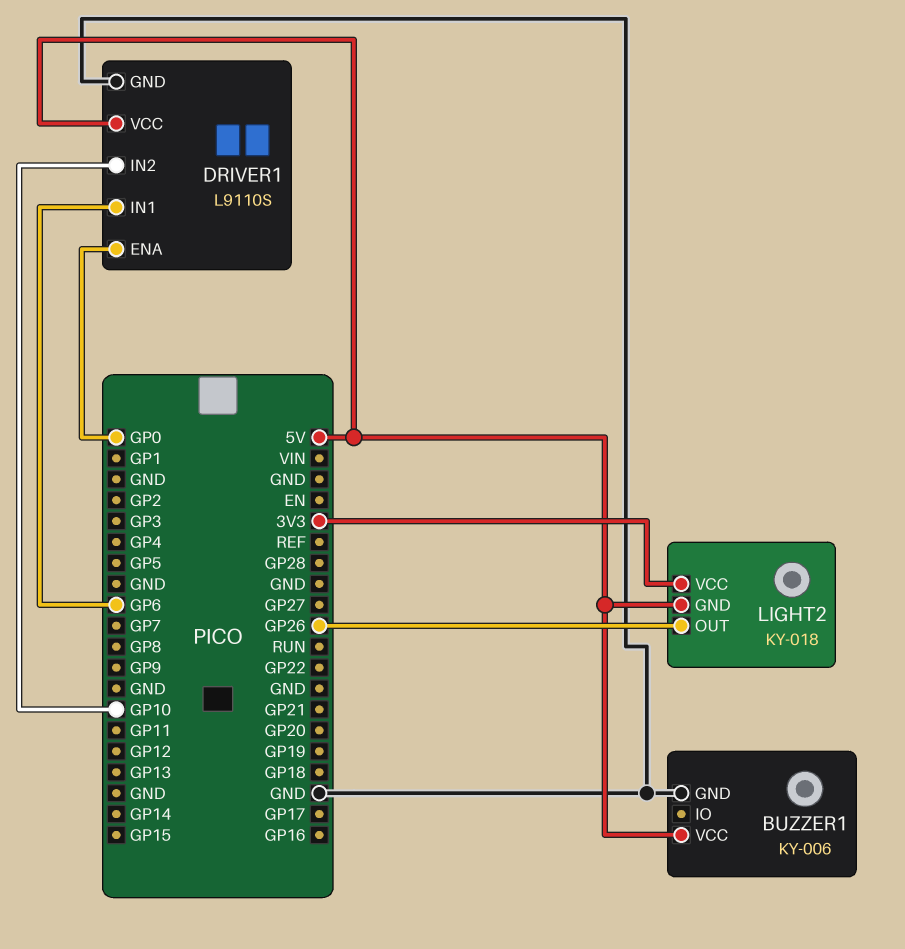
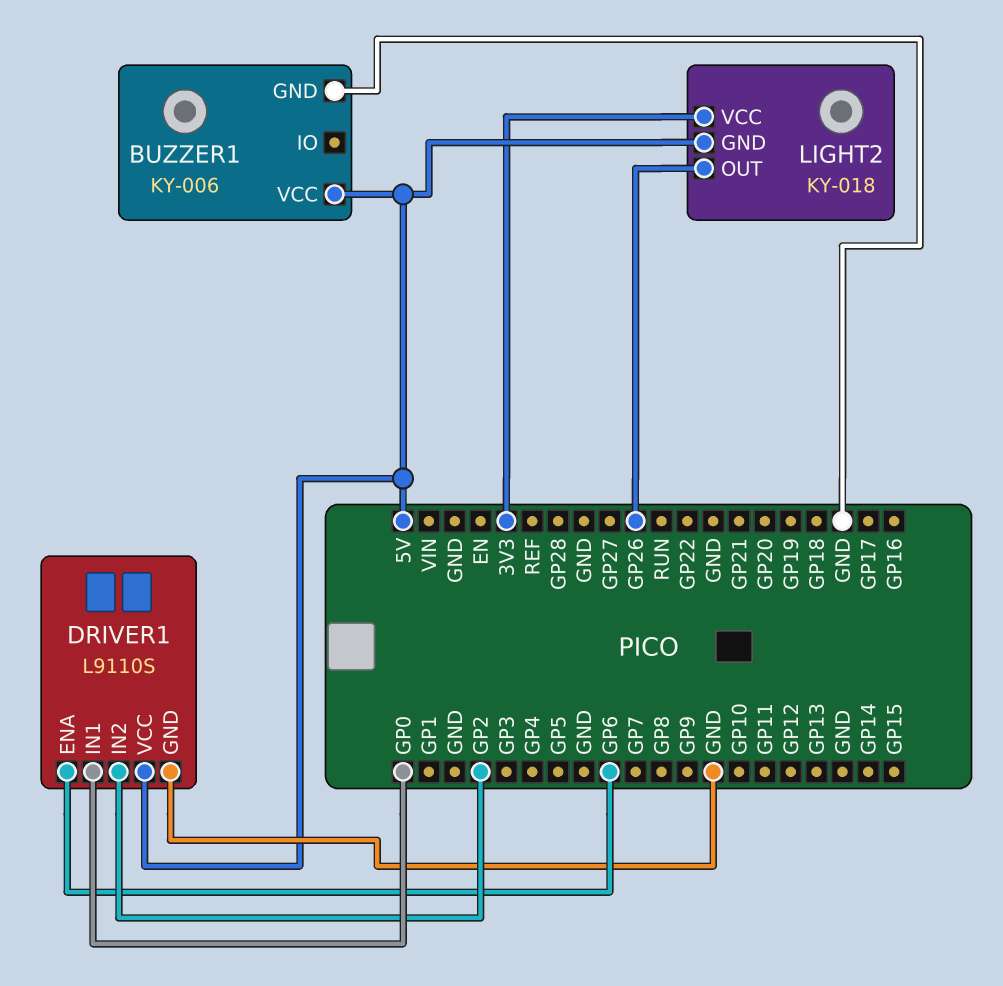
DRIVER1 pin ENA: GP0 -> GP6
DRIVER1 pin IN1: GP6 -> GP0
DRIVER1 pin IN2: GP10 -> GP2

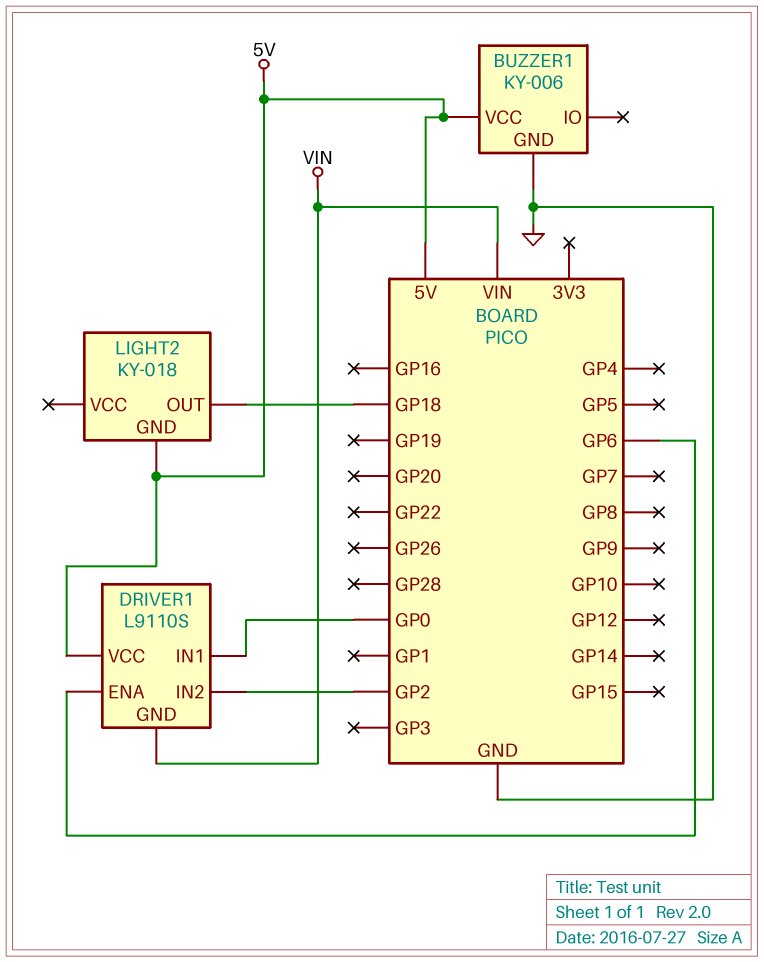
DRIVER1 pin GND: GND -> VIN
LIGHT2 pin OUT: GP26 -> GP18
LIGHT2 pin VCC: 3V3 -> none

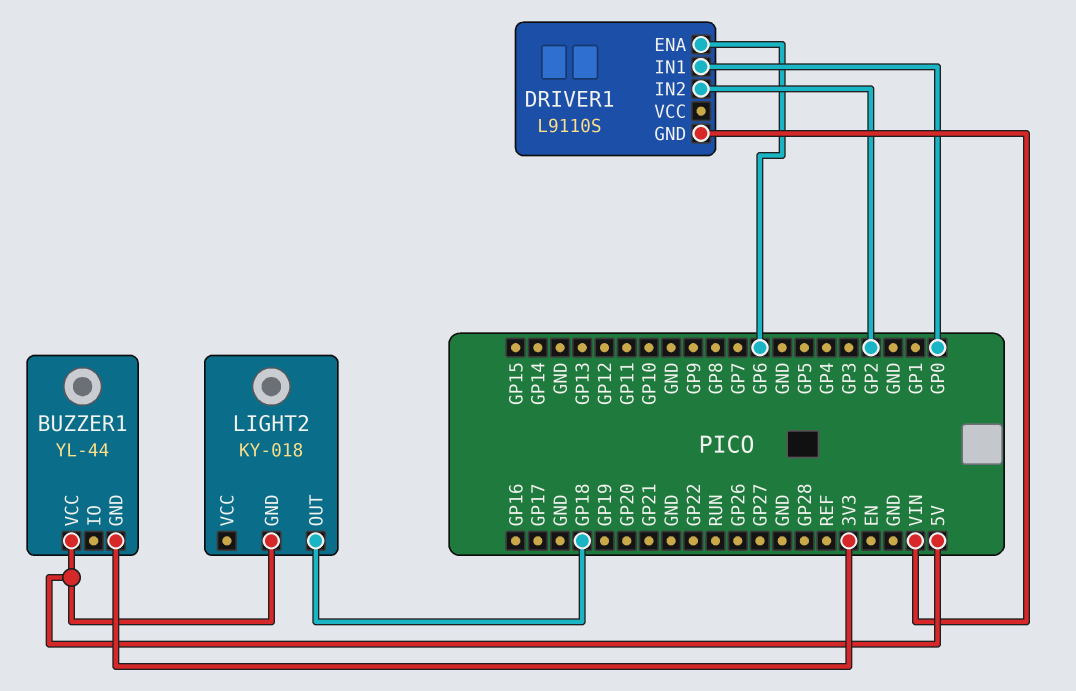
BUZZER1: KY-006 -> YL-44
BUZZER1 pin GND: GND -> 3V3
DRIVER1 pin VCC: 5V -> none

